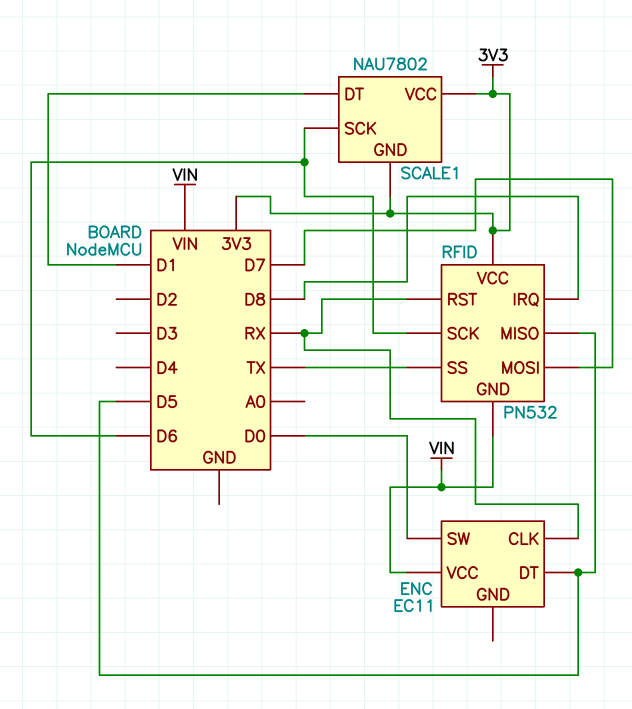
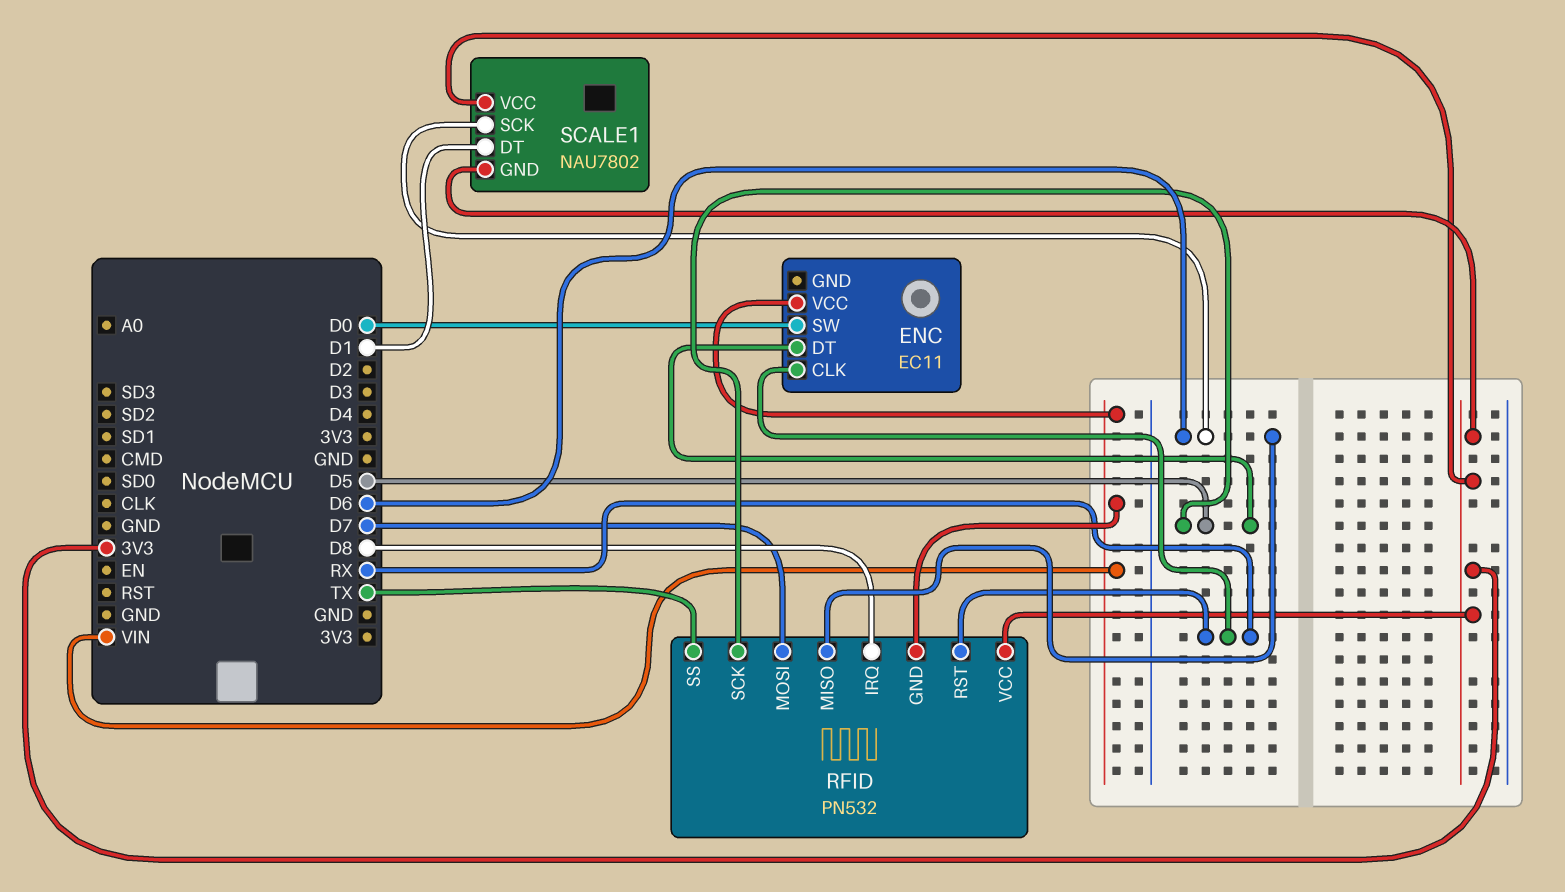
RFID pin MISO: D5 -> D6
RFID pin SCK: D6 -> D5

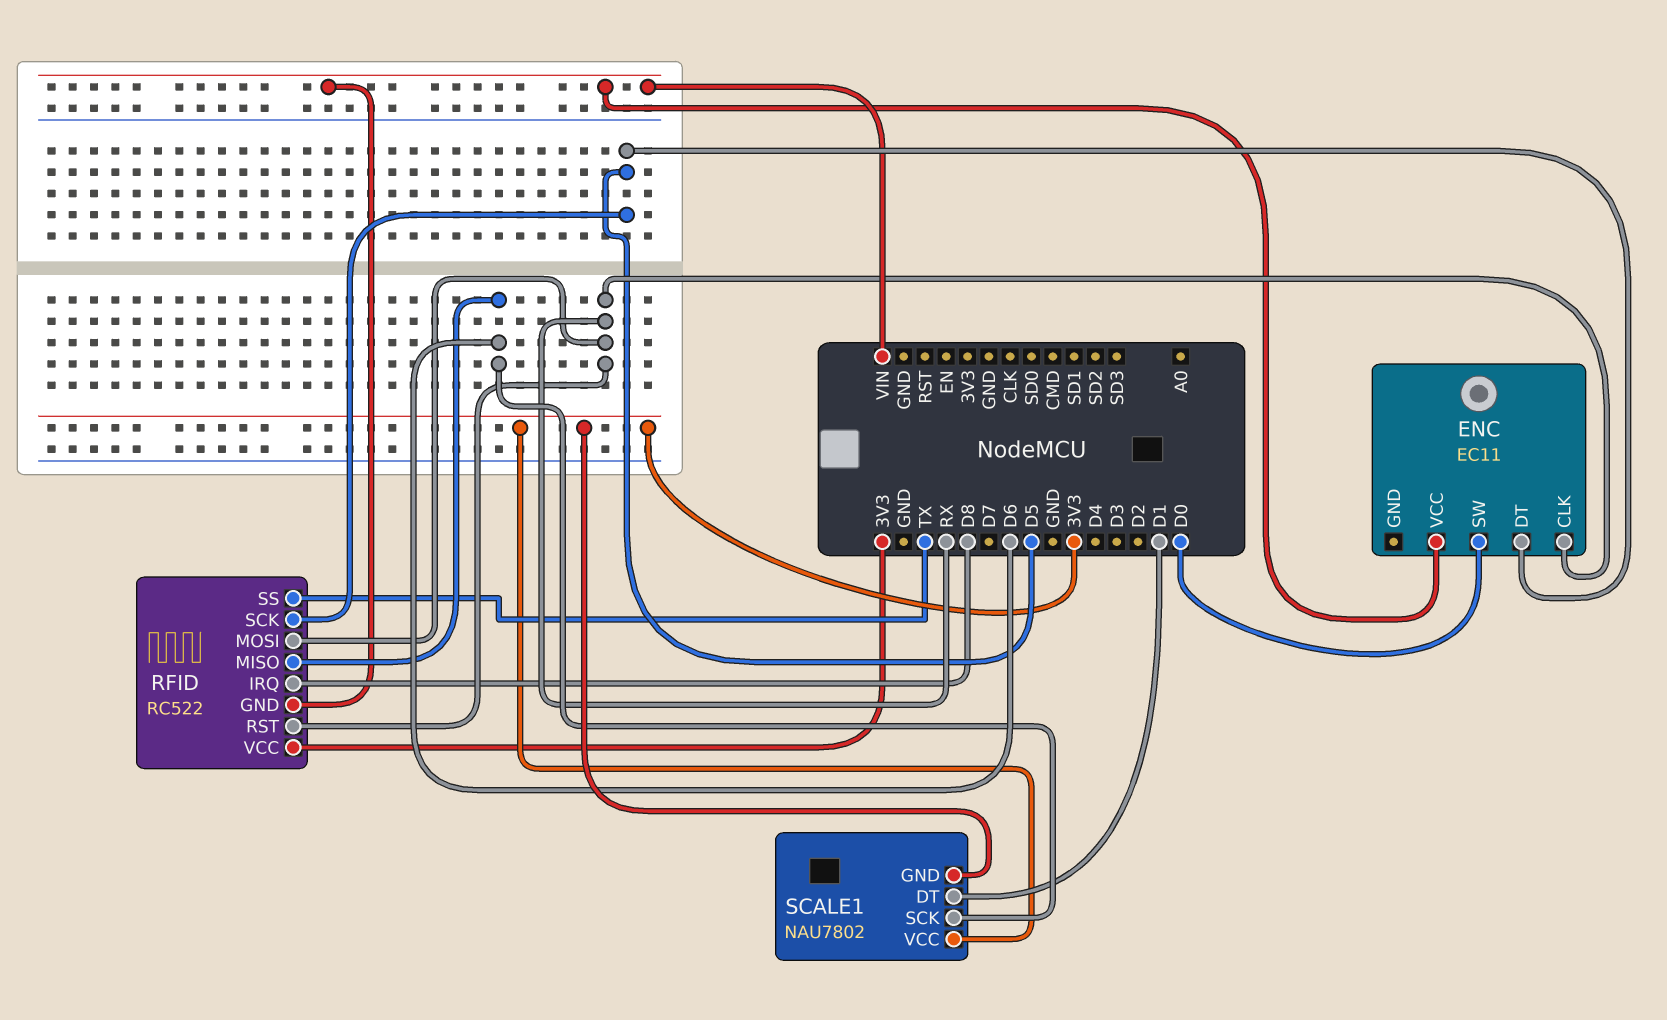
RFID: PN532 -> RC522
RFID pin MOSI: D7 -> RX

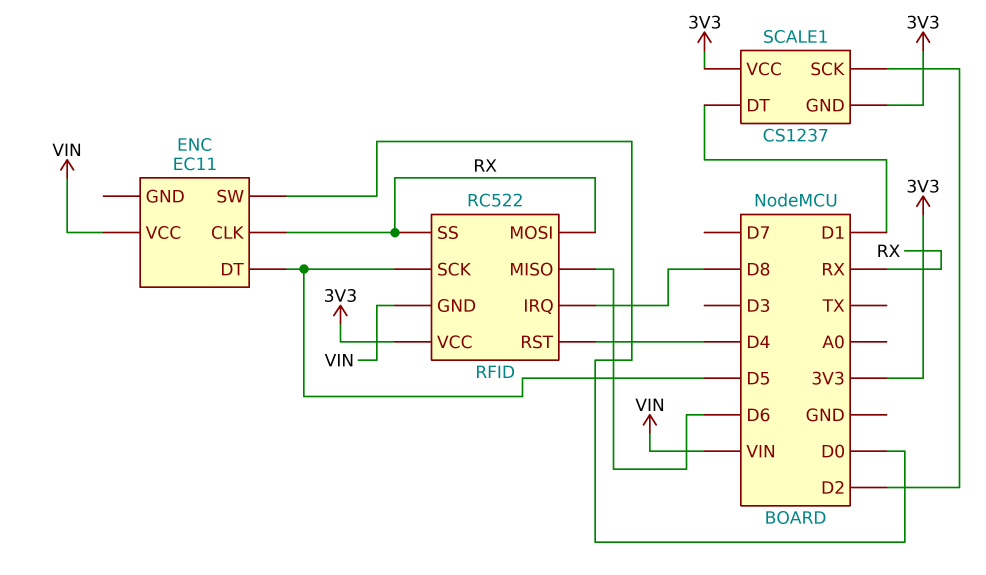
RFID pin RST: RX -> D4
RFID pin SS: TX -> RX
SCALE1: NAU7802 -> CS1237
SCALE1 pin SCK: D6 -> D2

